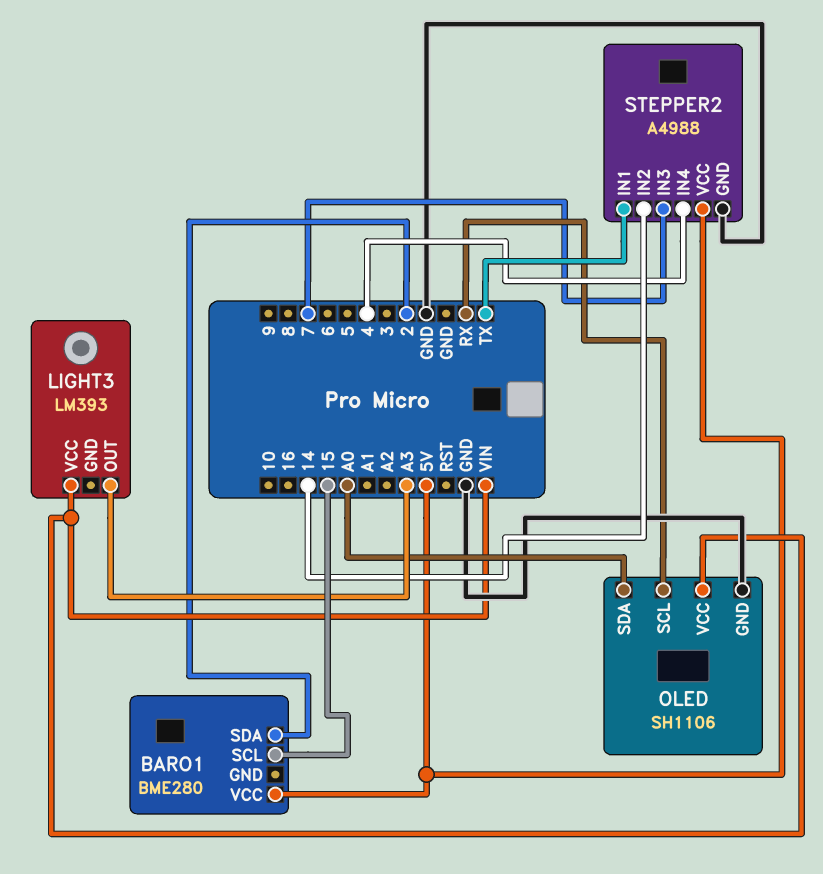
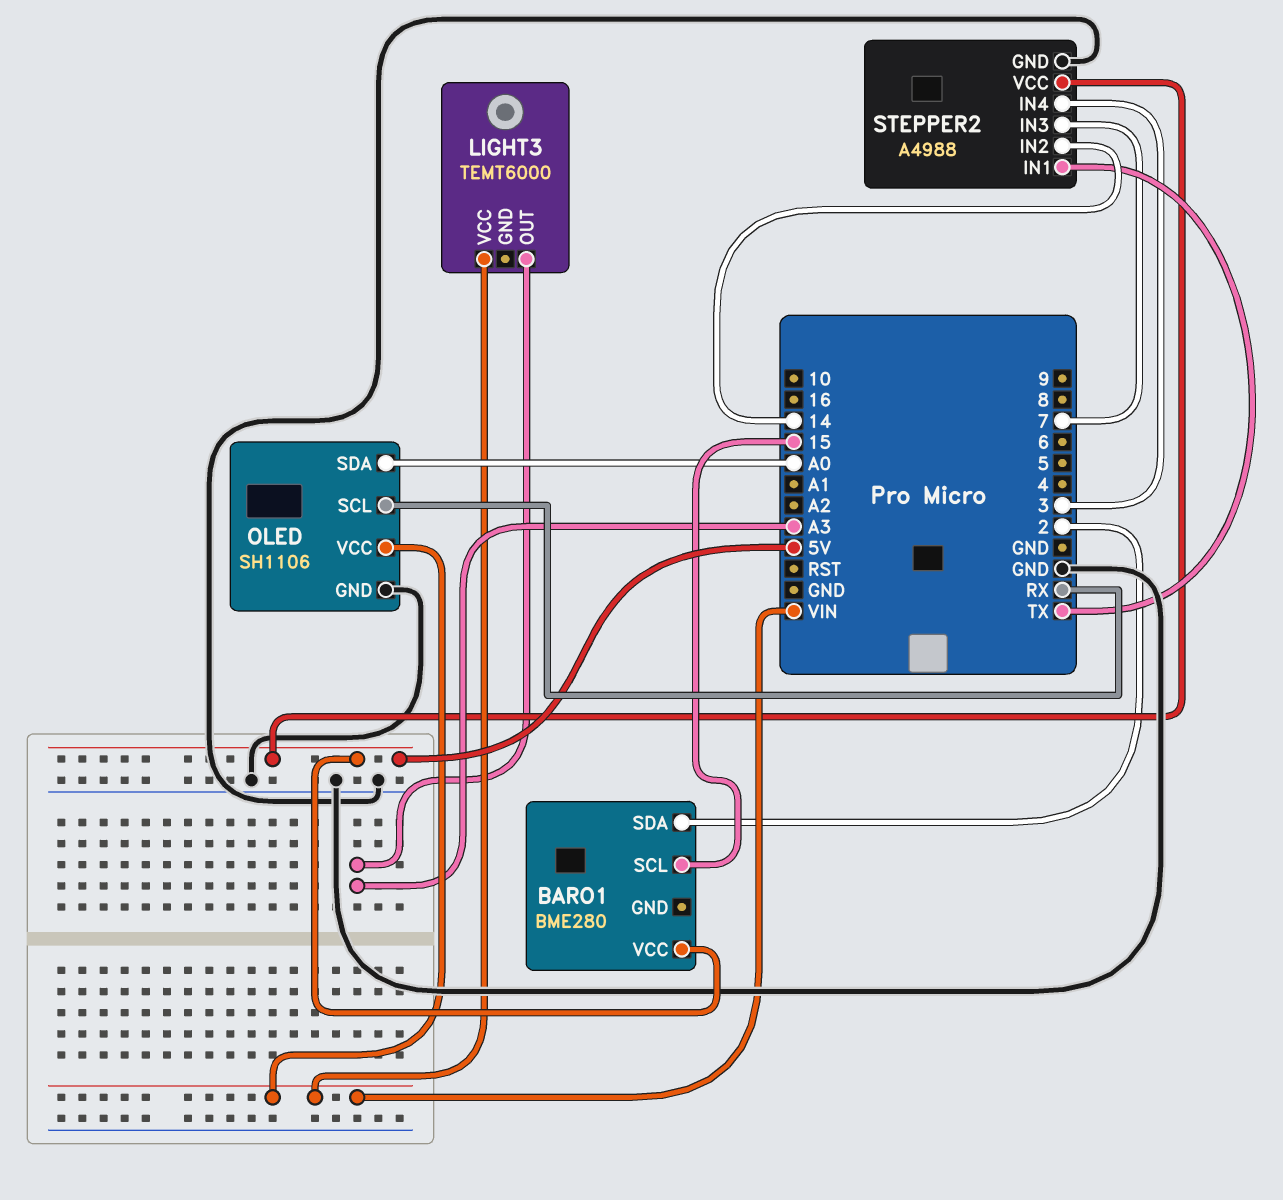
LIGHT3: LM393 -> TEMT6000
STEPPER2 pin IN4: 4 -> 3

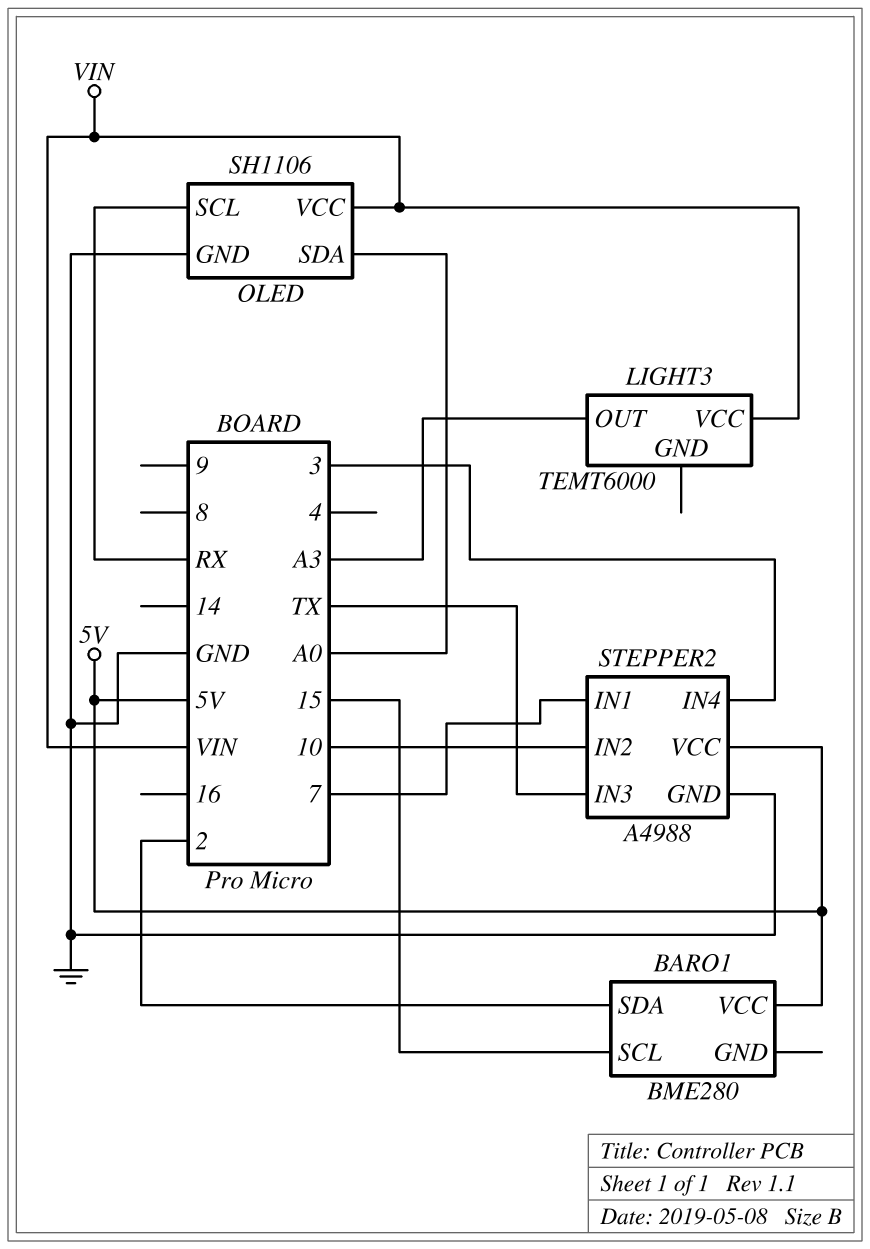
STEPPER2 pin IN1: TX -> 7
STEPPER2 pin IN2: 14 -> 10
STEPPER2 pin IN3: 7 -> TX

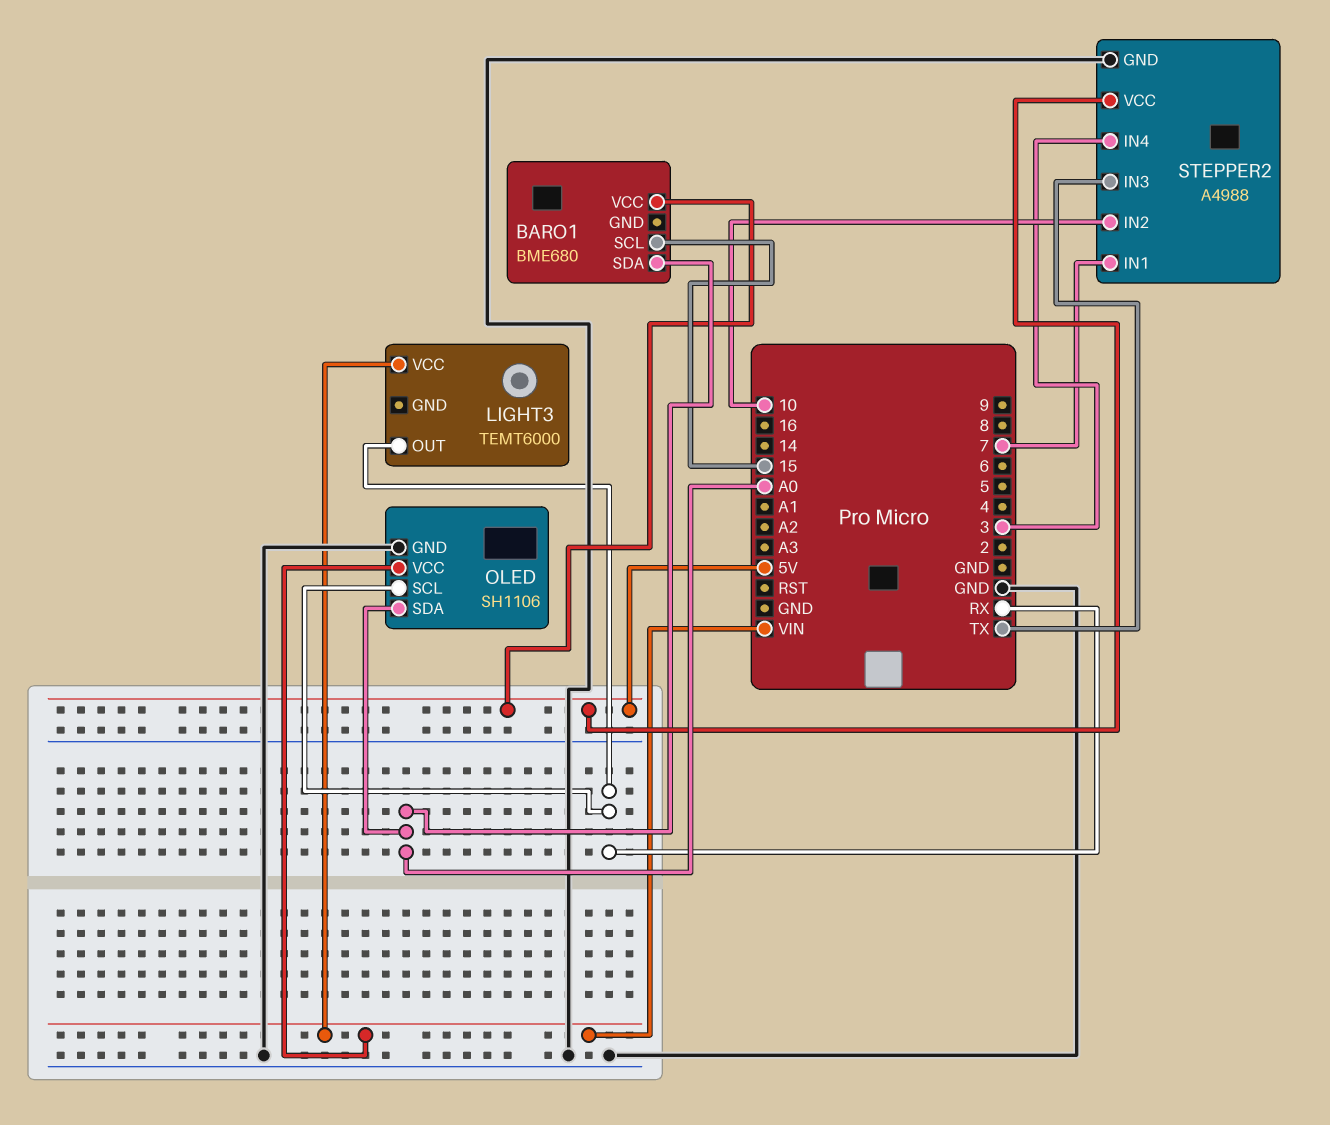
BARO1: BME280 -> BME680
BARO1 pin SDA: 2 -> A0
LIGHT3 pin OUT: A3 -> RX

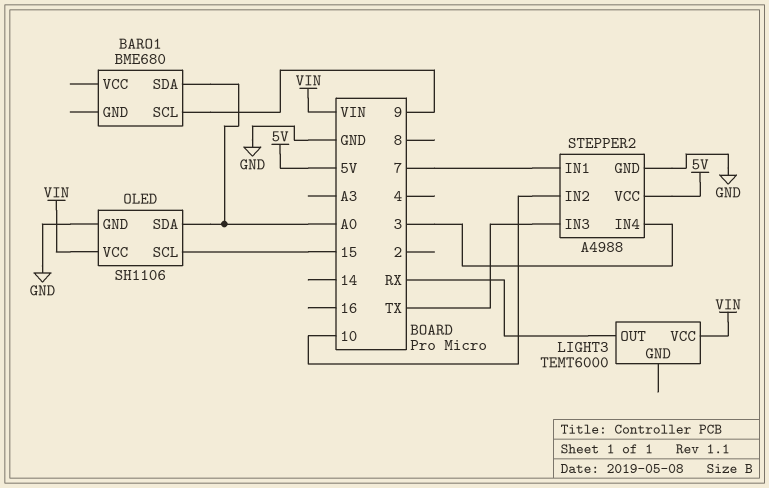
BARO1 pin SCL: 15 -> 9
BARO1 pin VCC: 5V -> none
OLED pin SCL: RX -> 15

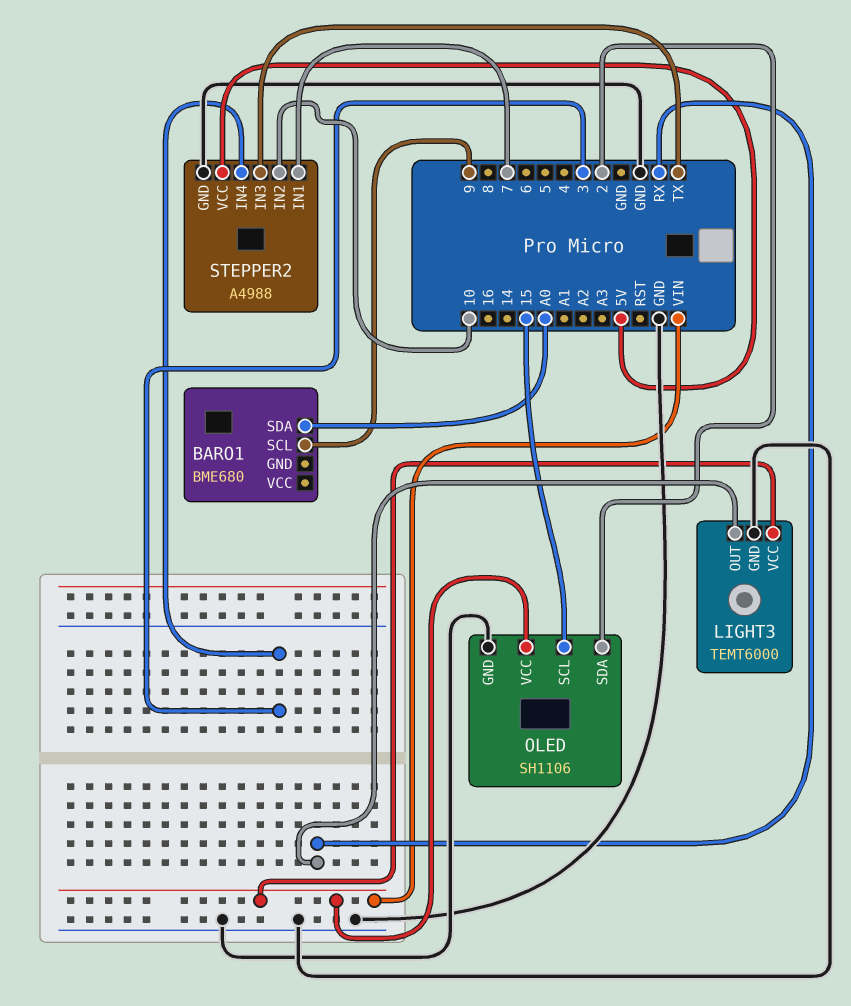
LIGHT3 pin GND: none -> GND
OLED pin SDA: A0 -> 2

